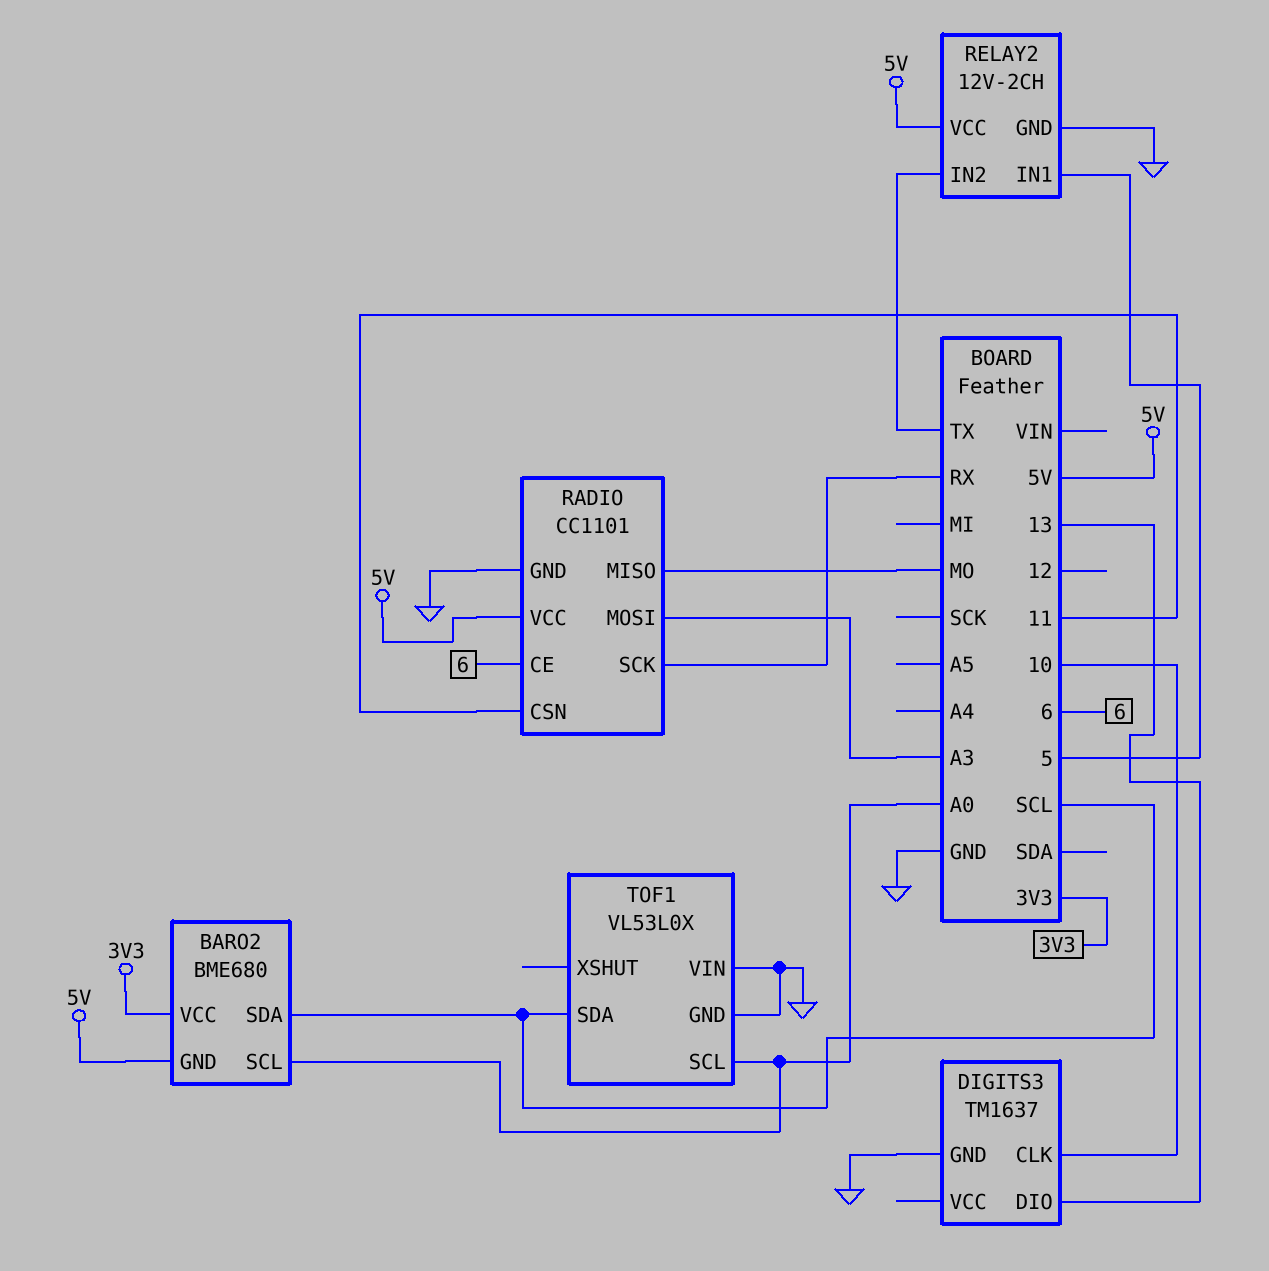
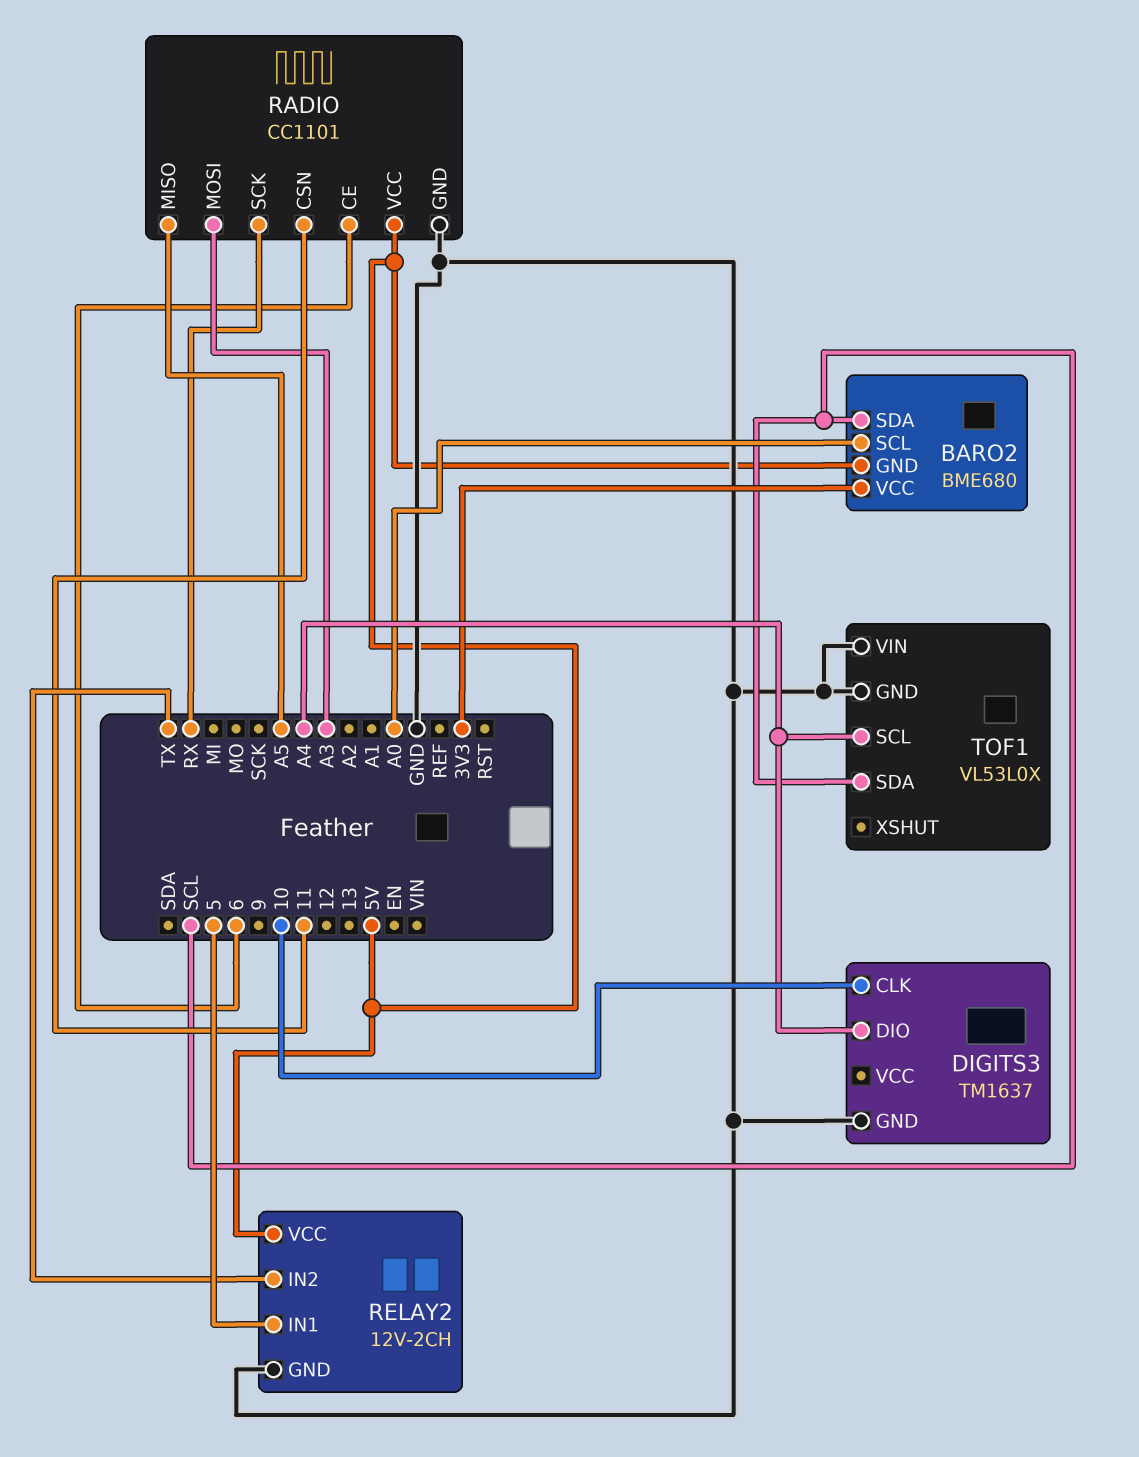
DIGITS3 pin DIO: 13 -> A4
RADIO pin MISO: MO -> A5
TOF1 pin SCL: A0 -> A4

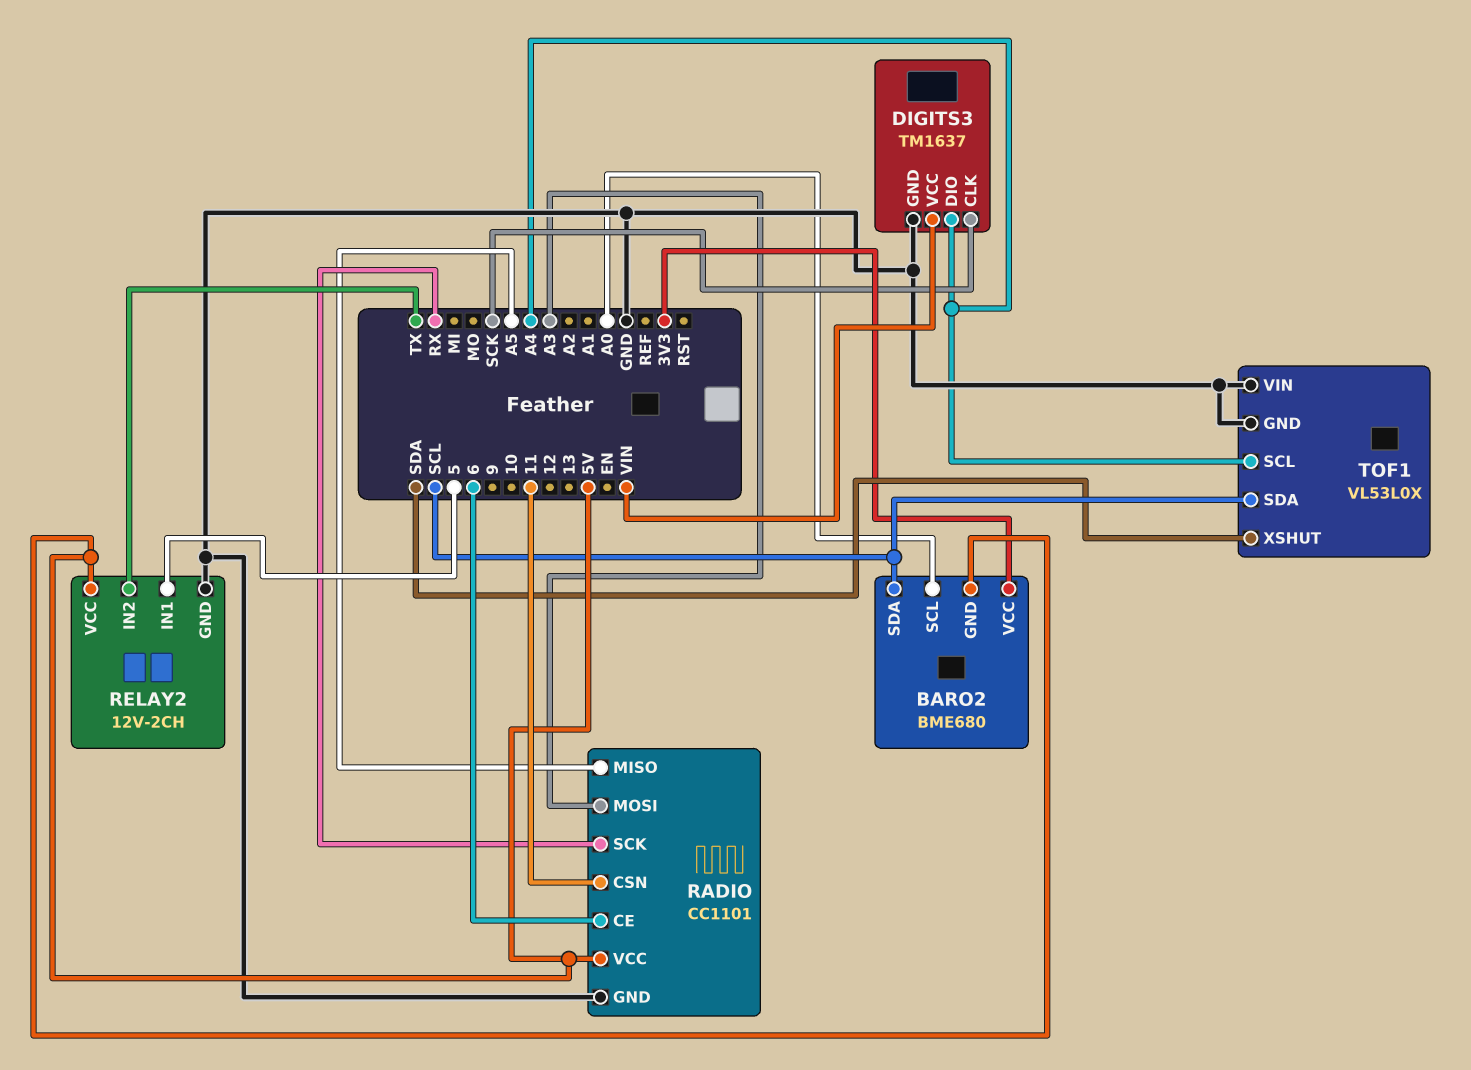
DIGITS3 pin CLK: 10 -> SCK
DIGITS3 pin VCC: none -> VIN
TOF1 pin XSHUT: none -> SDA

